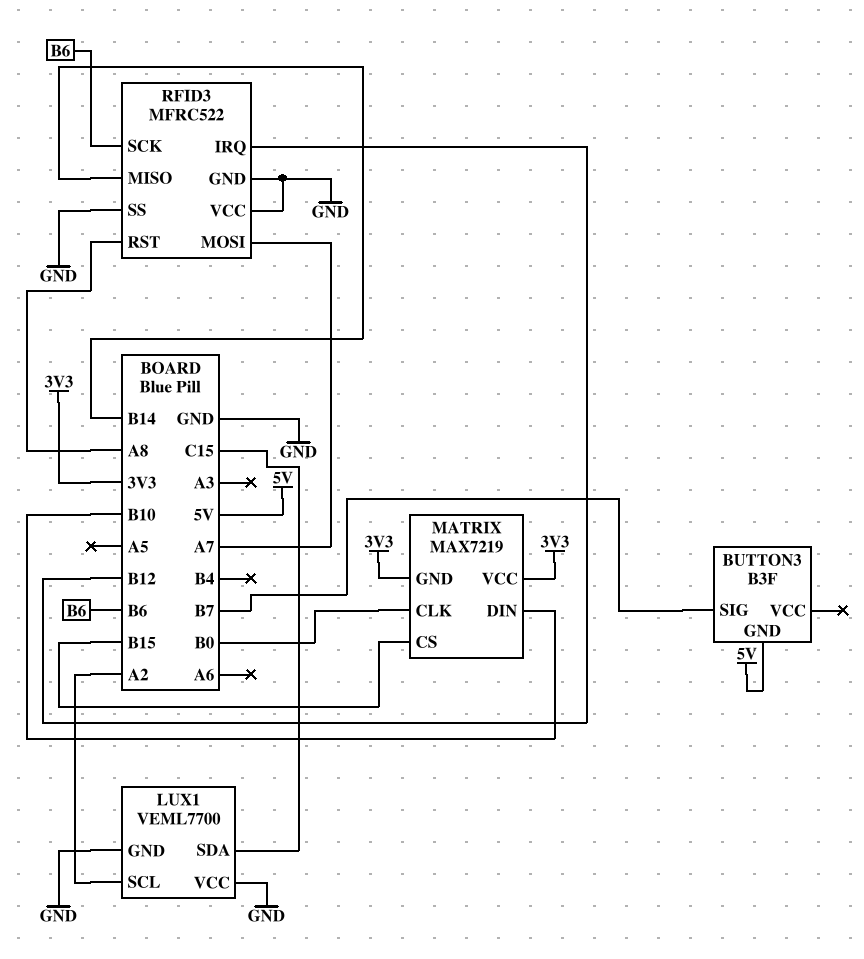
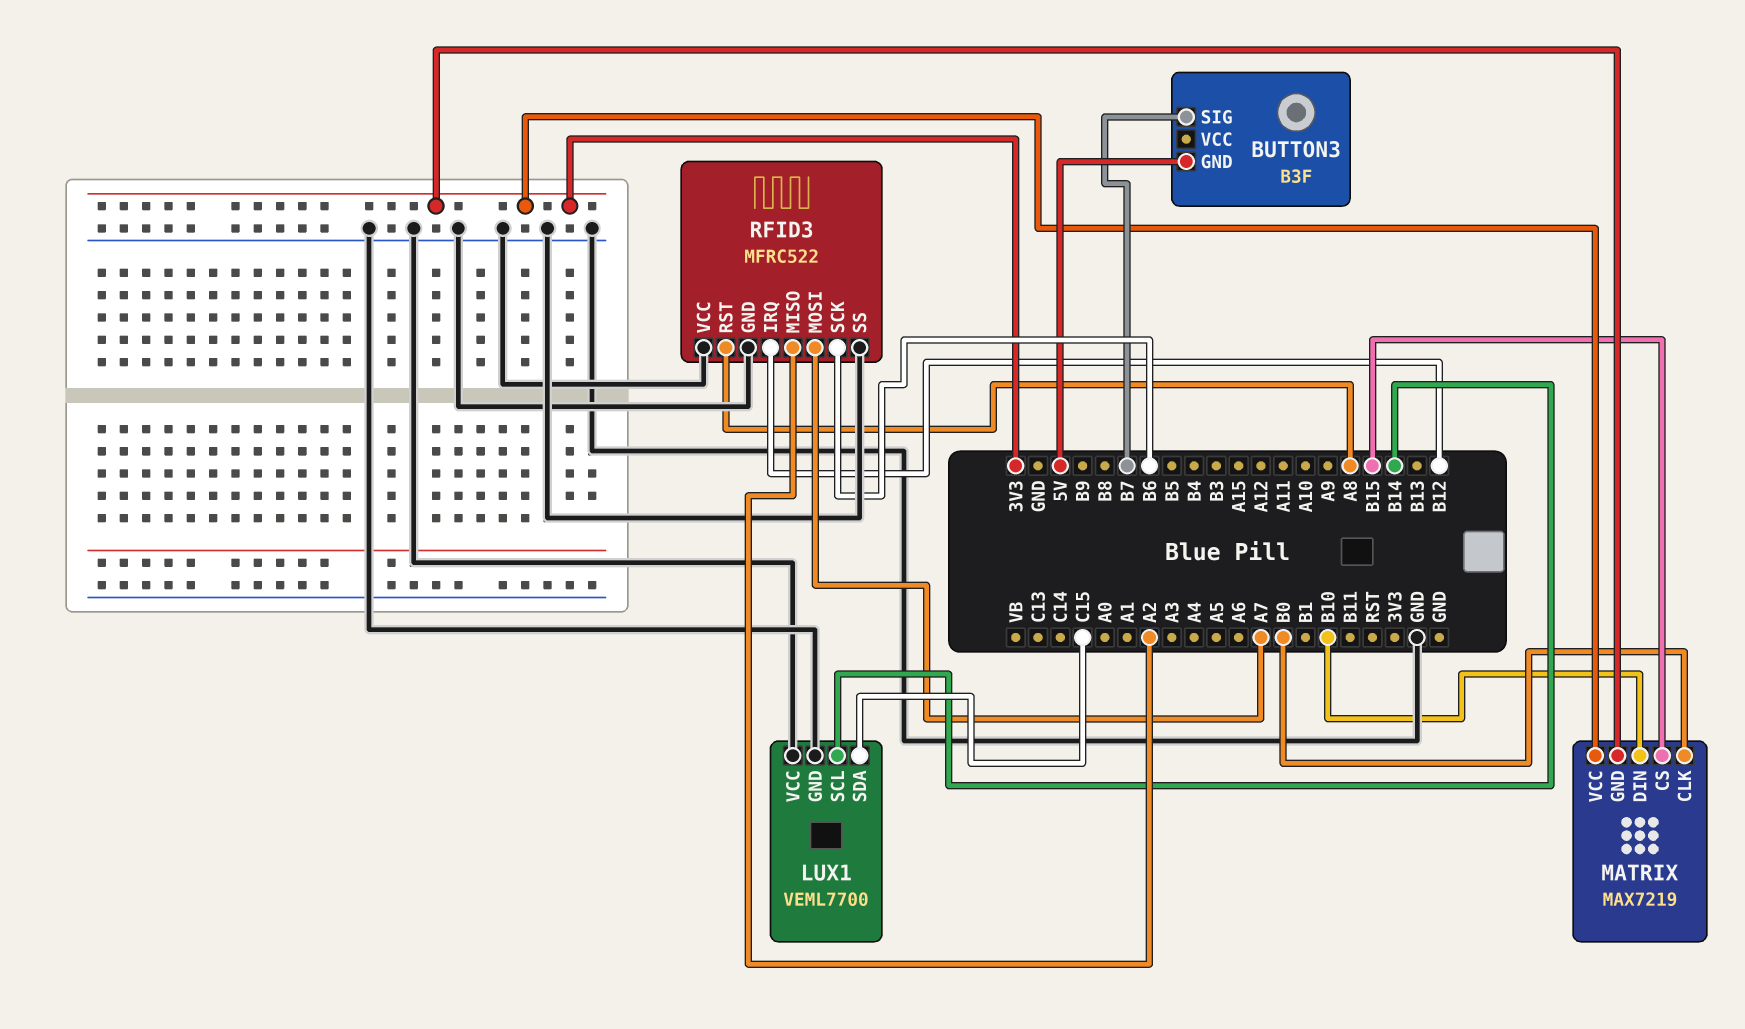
LUX1 pin SCL: A2 -> B14
RFID3 pin MISO: B14 -> A2

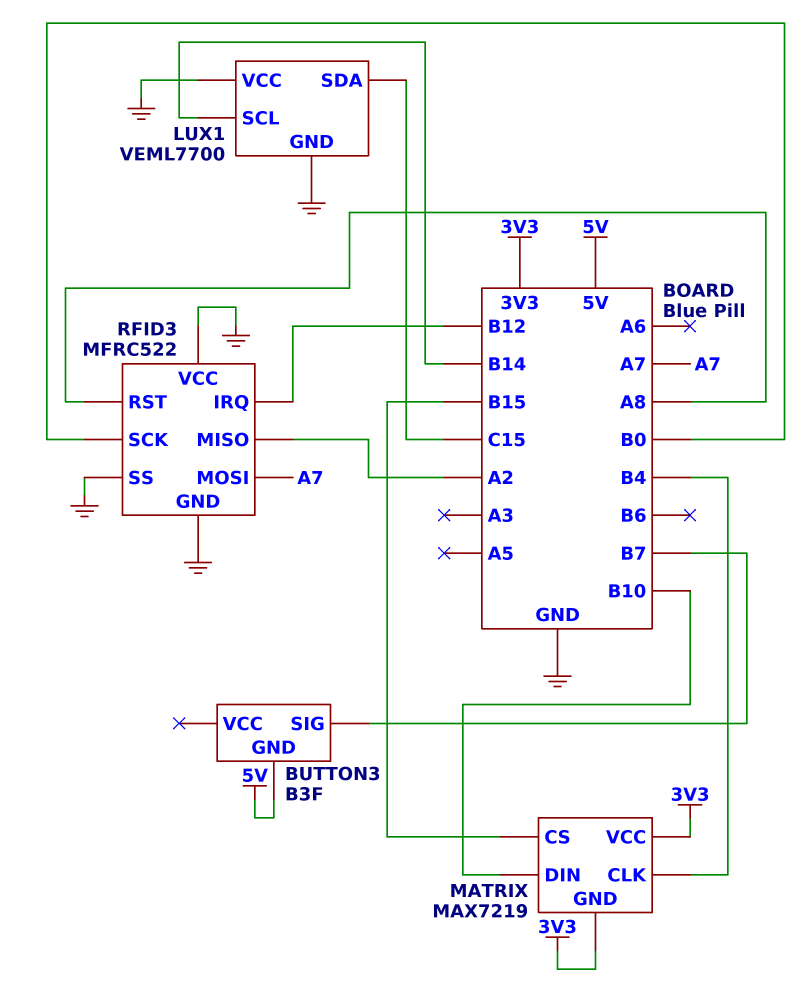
MATRIX pin CLK: B0 -> B4
RFID3 pin SCK: B6 -> B0

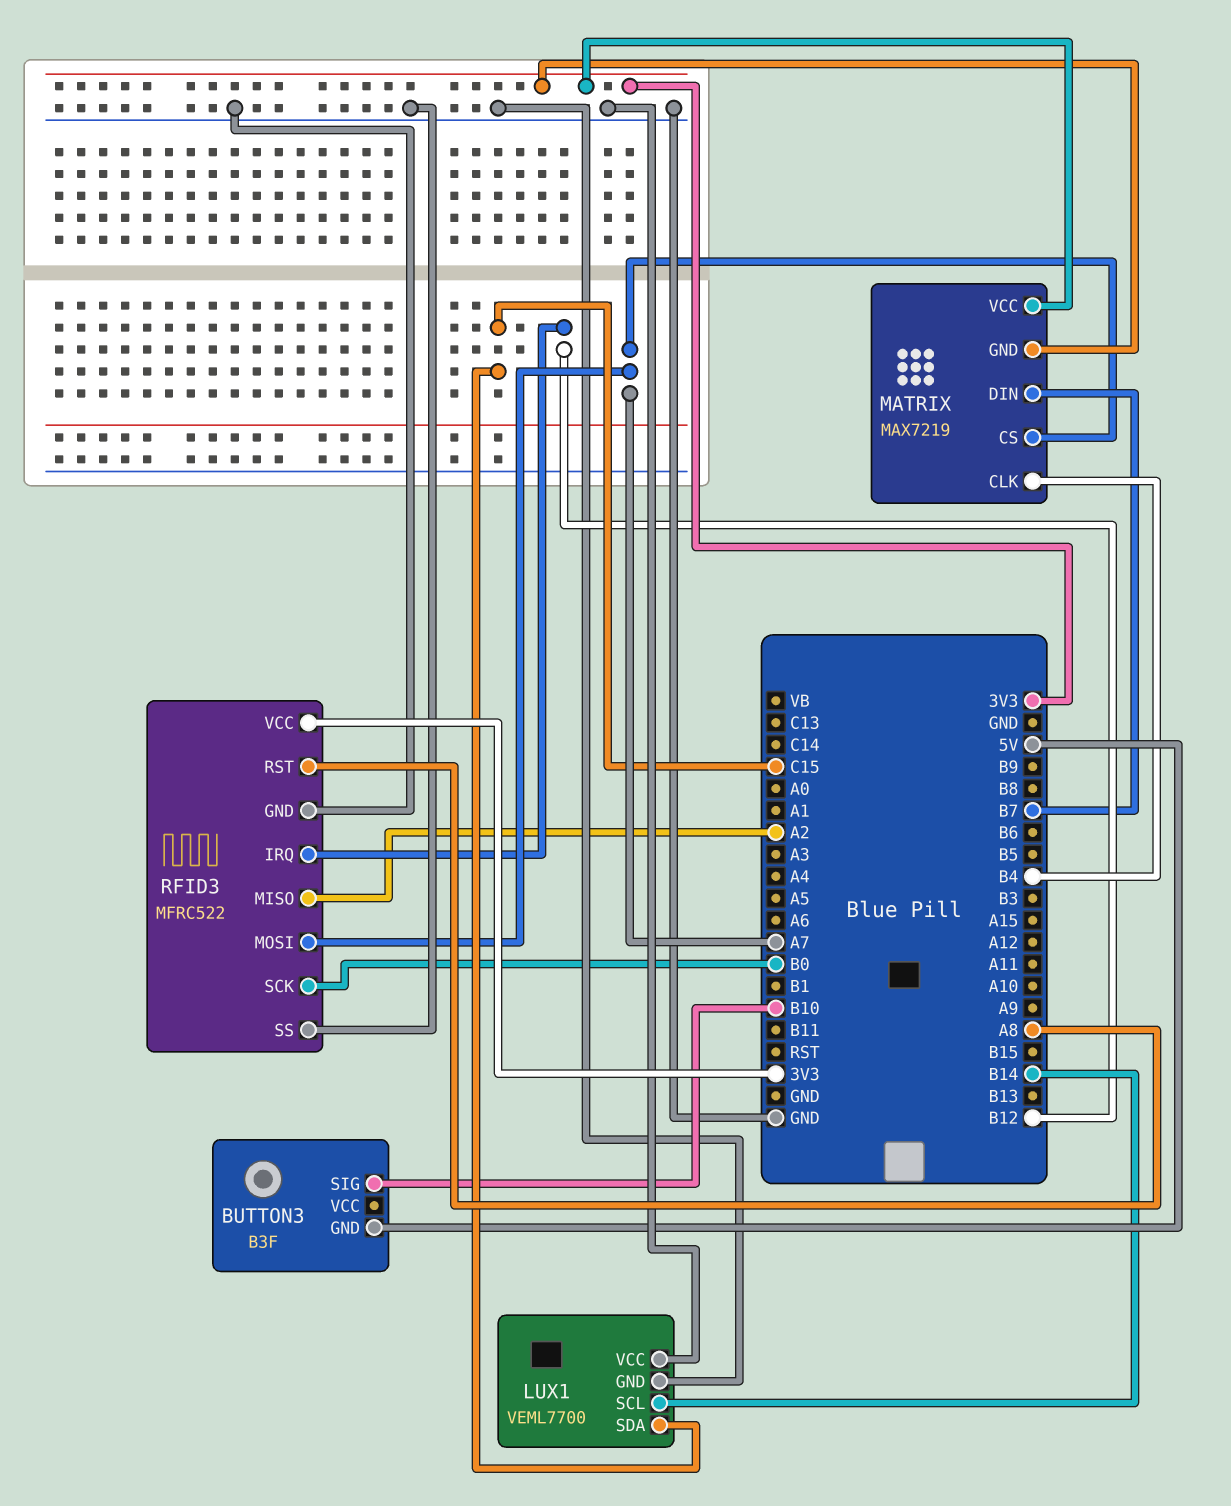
BUTTON3 pin SIG: B7 -> B10
MATRIX pin CS: B15 -> A7
MATRIX pin DIN: B10 -> B7
RFID3 pin VCC: GND -> 3V3

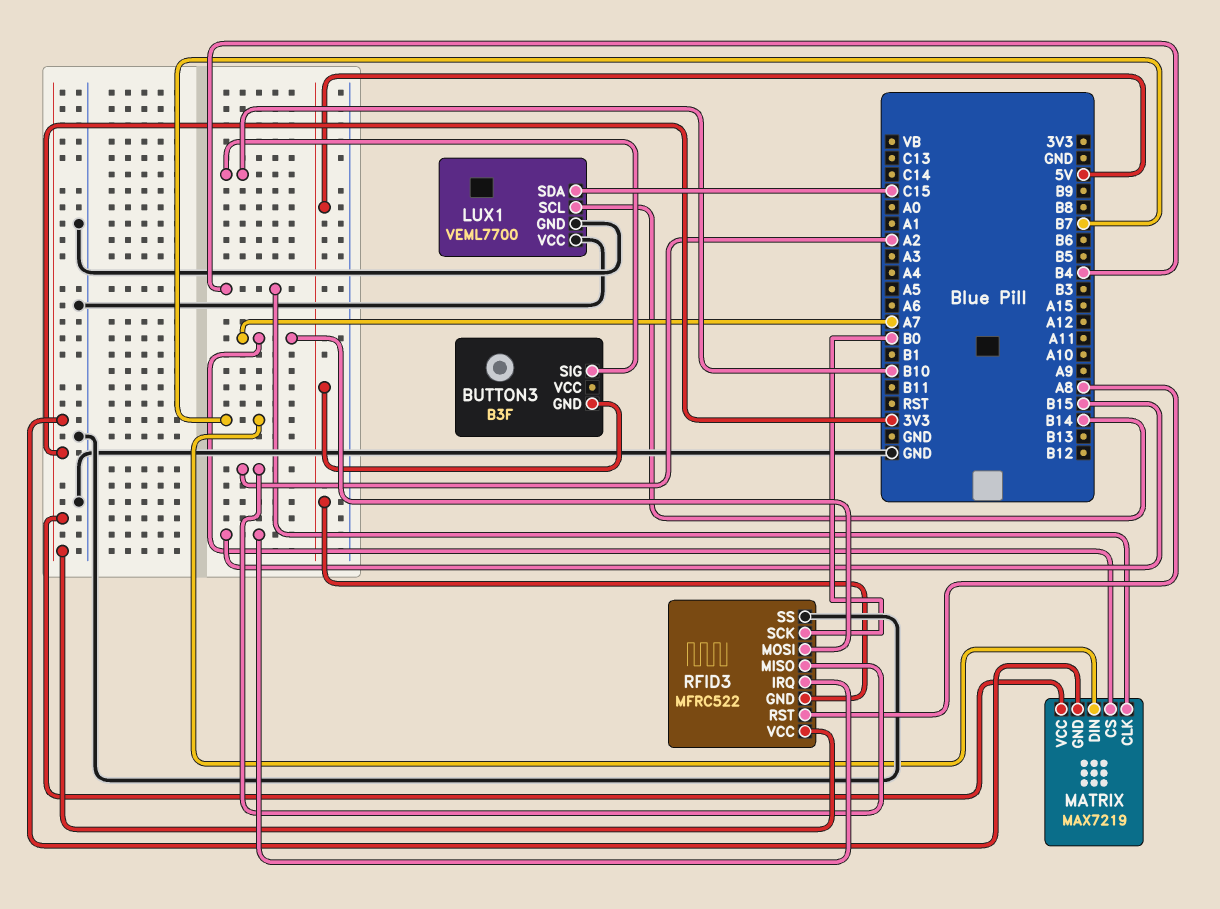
RFID3 pin GND: GND -> 5V
RFID3 pin IRQ: B12 -> B15

